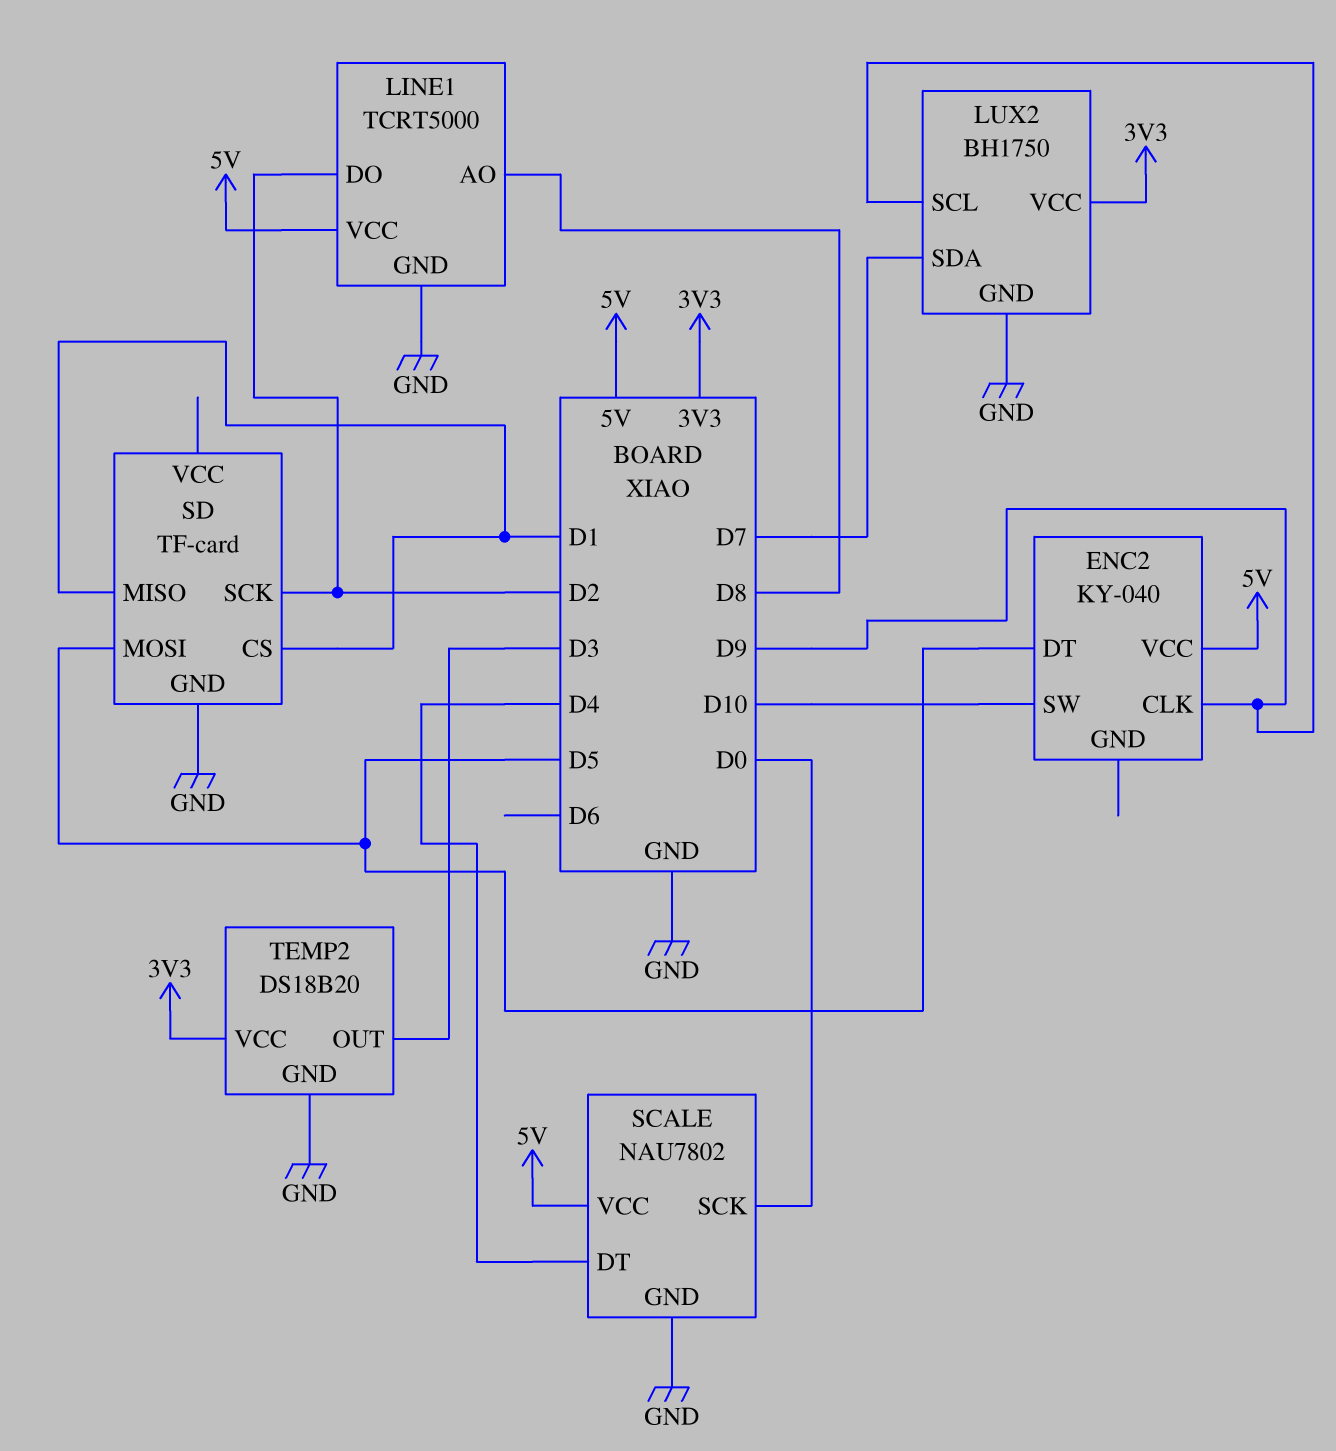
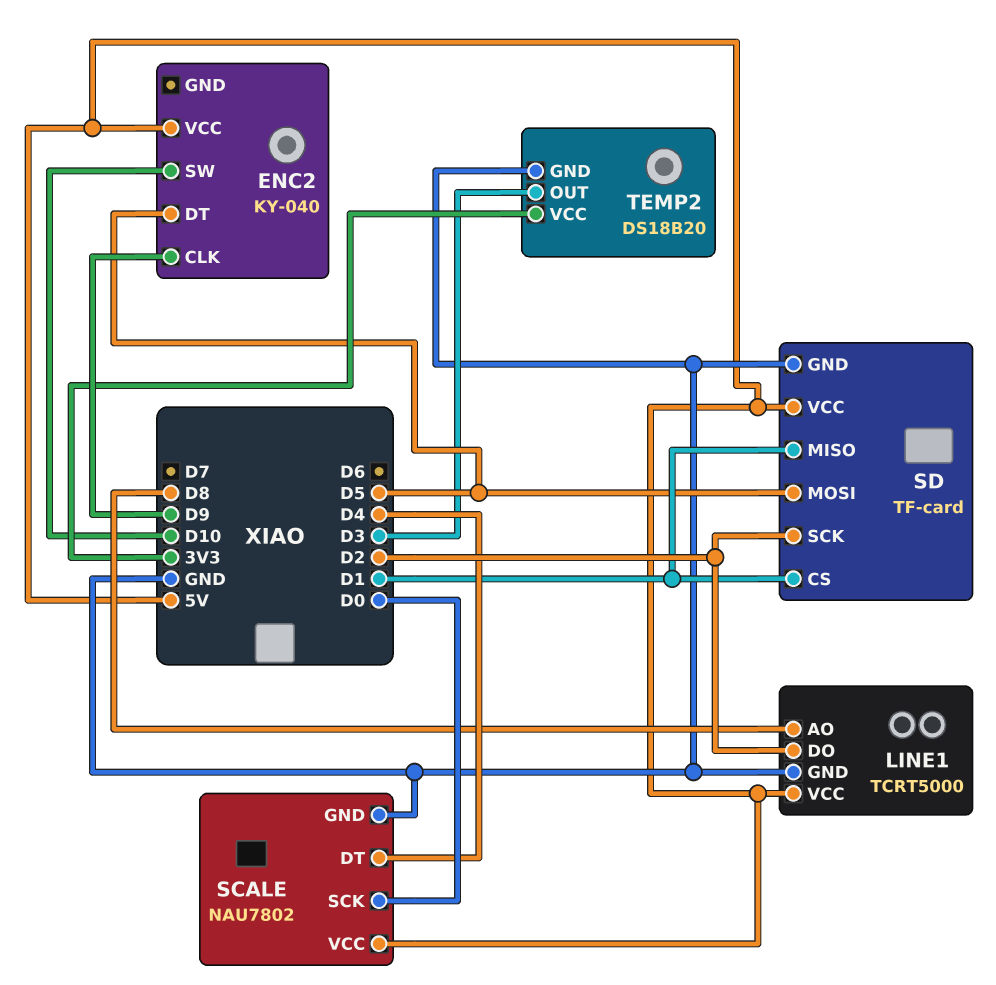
LUX2: BH1750 -> none
LUX2 pin GND: GND -> none
LUX2 pin SCL: D9 -> none
LUX2 pin SDA: D7 -> none
LUX2 pin VCC: 3V3 -> none
SD pin VCC: none -> 5V

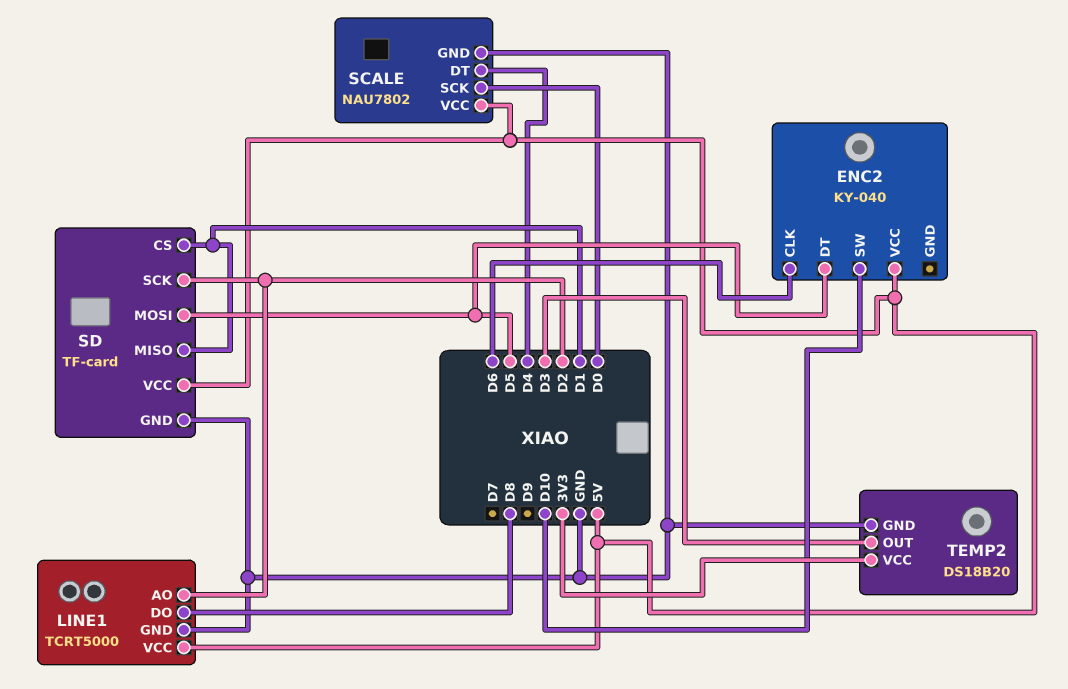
ENC2 pin CLK: D9 -> D6
LINE1 pin AO: D8 -> D2
LINE1 pin DO: D2 -> D8

